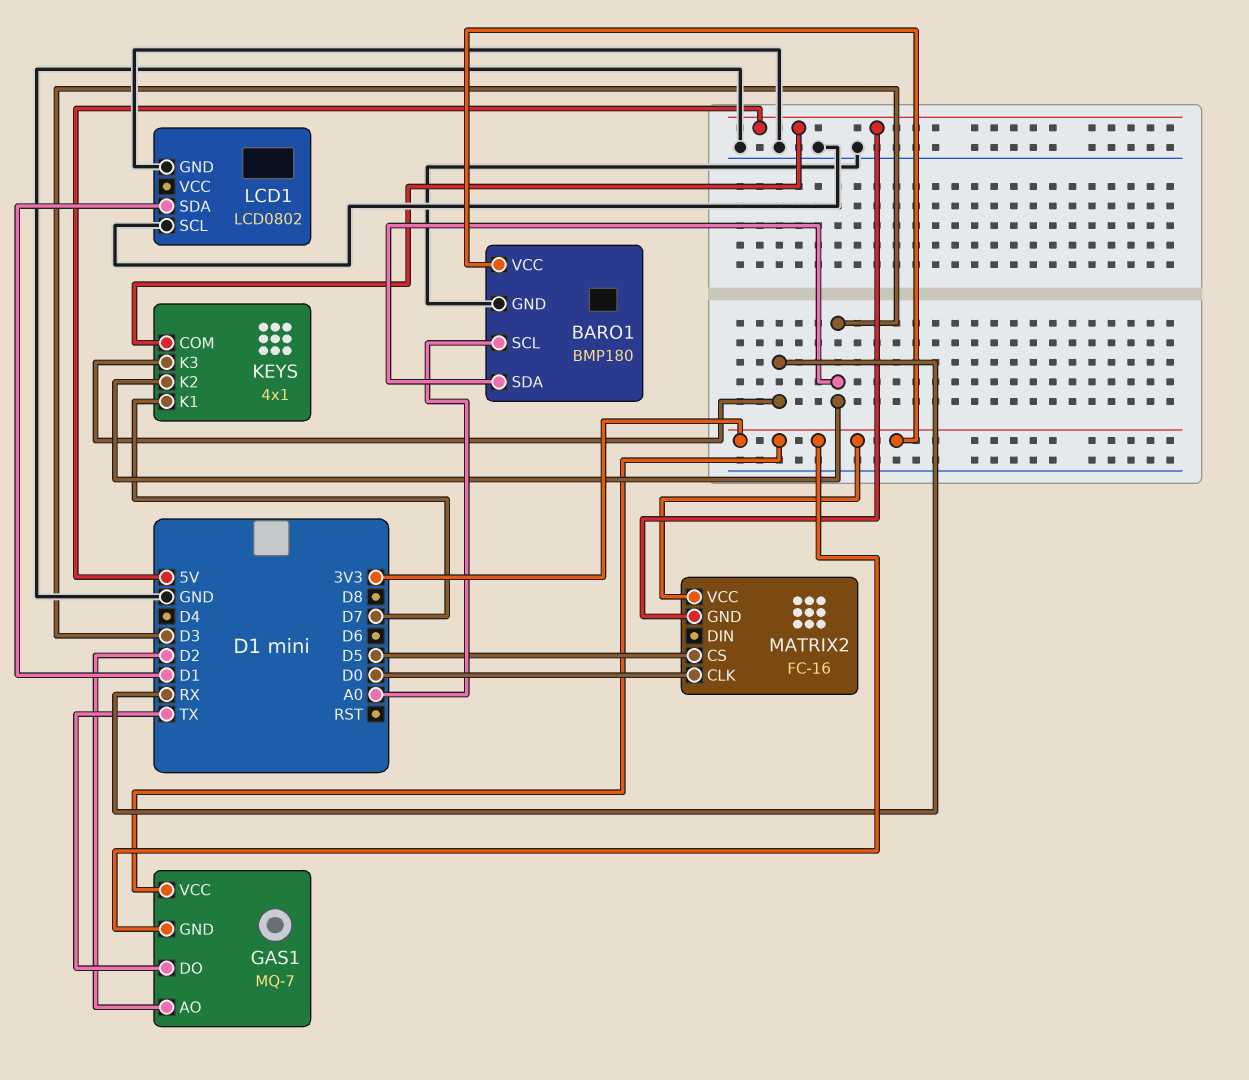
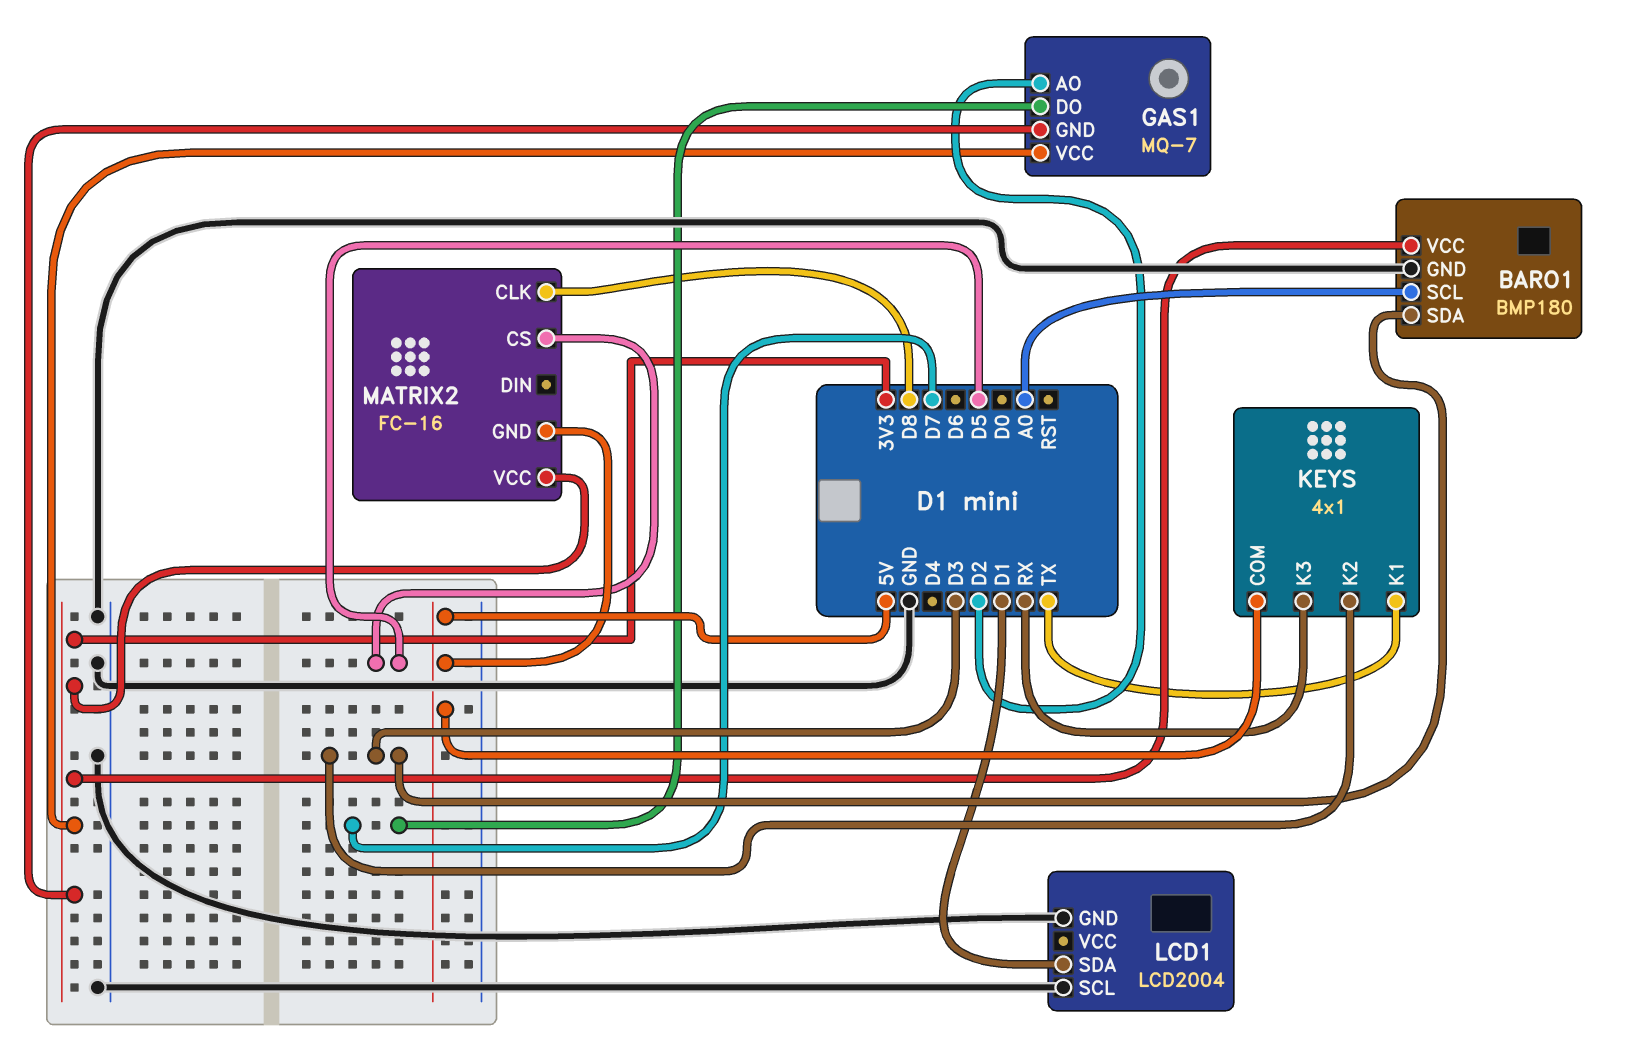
GAS1 pin DO: TX -> D7
KEYS pin K1: D7 -> TX
LCD1: LCD0802 -> LCD2004
MATRIX2 pin CLK: D0 -> D8

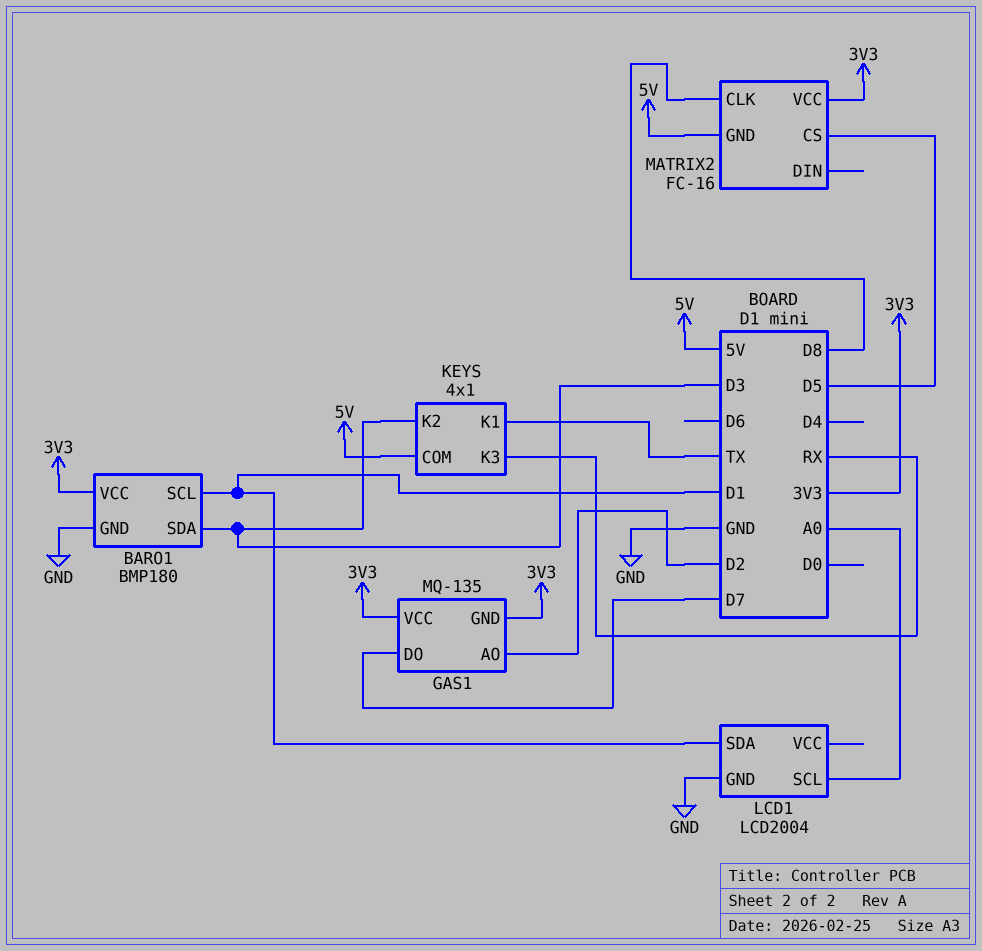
BARO1 pin SCL: A0 -> D1
GAS1: MQ-7 -> MQ-135
LCD1 pin SCL: GND -> A0

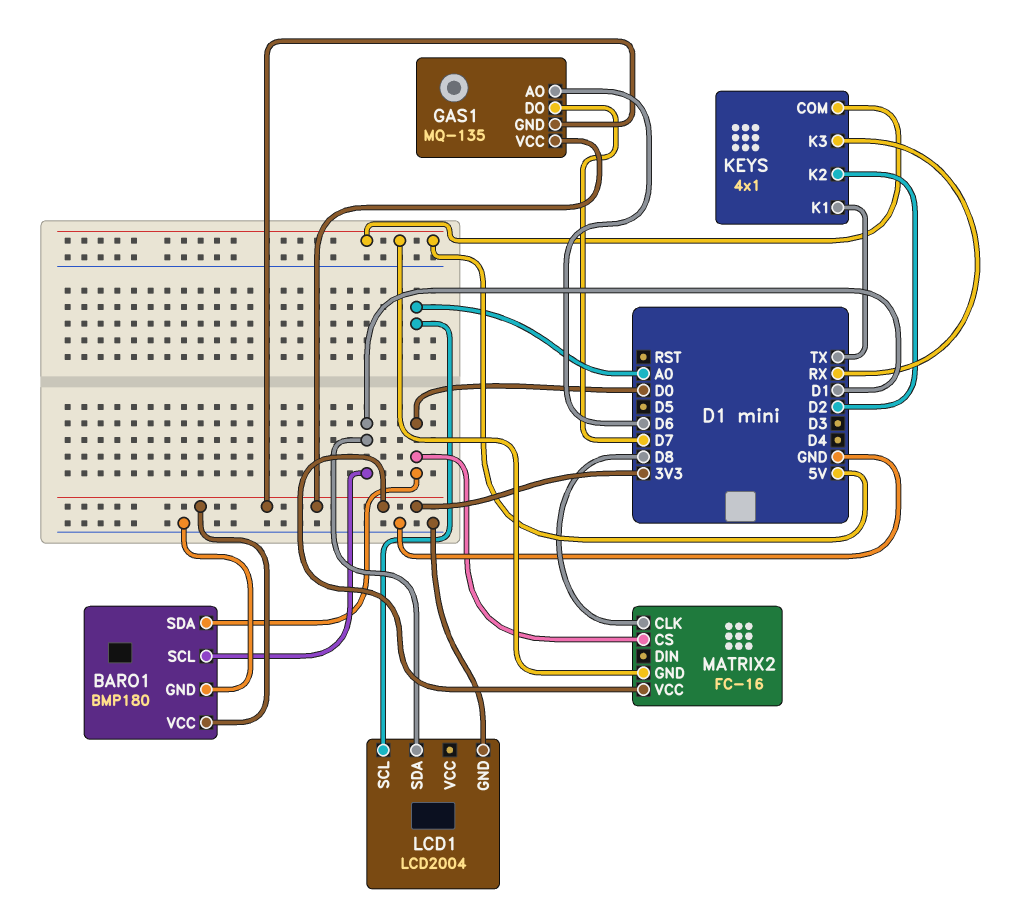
BARO1 pin SDA: D3 -> D0
GAS1 pin AO: D2 -> D6
KEYS pin K2: D3 -> D2
MATRIX2 pin CS: D5 -> D0

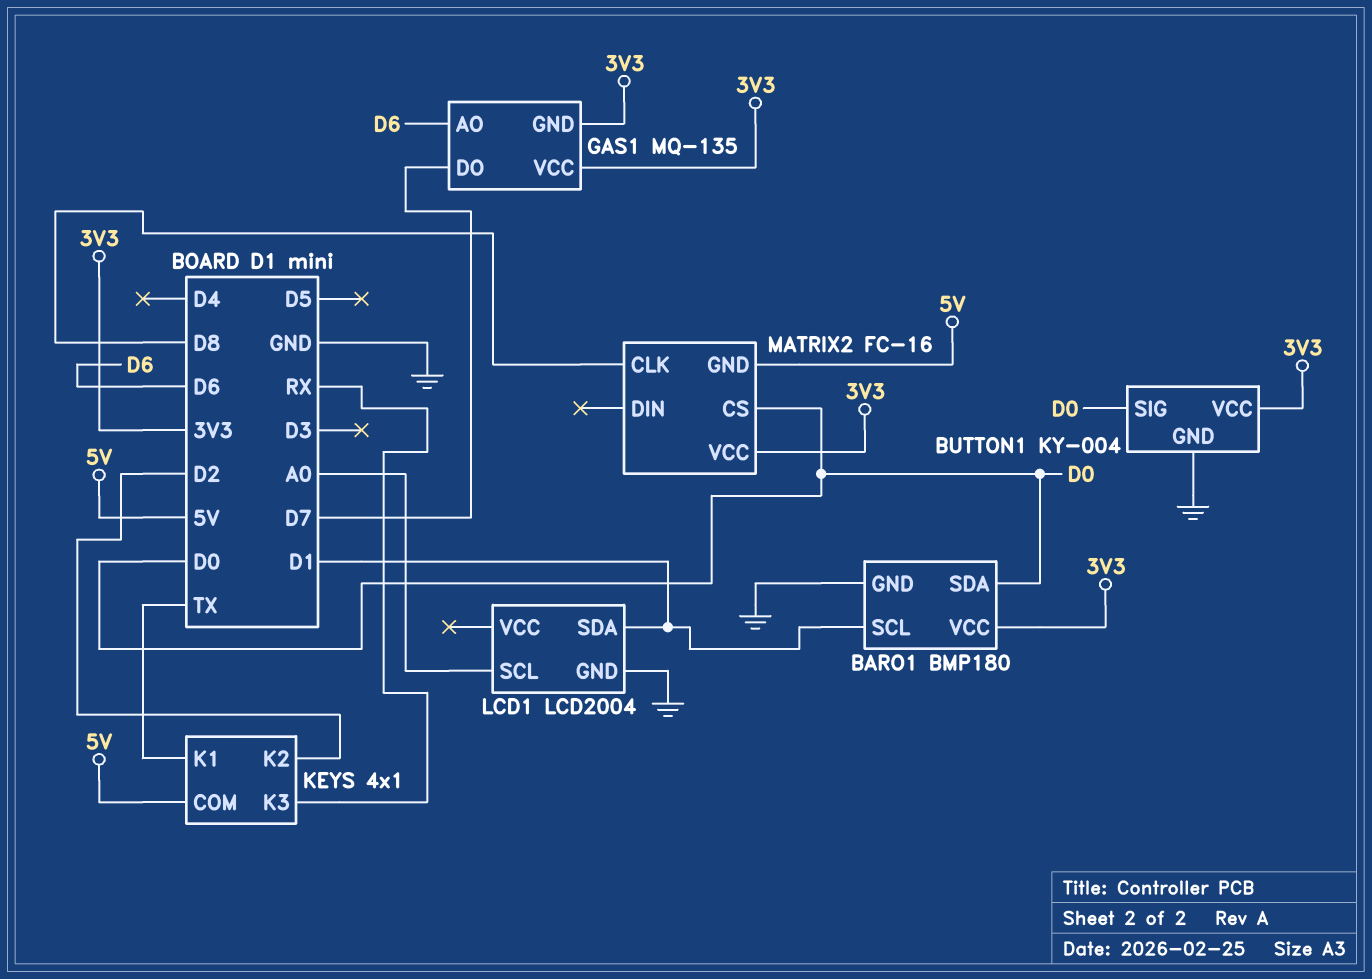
BUTTON1: none -> KY-004
BUTTON1 pin GND: none -> GND
BUTTON1 pin SIG: none -> D0
BUTTON1 pin VCC: none -> 3V3

